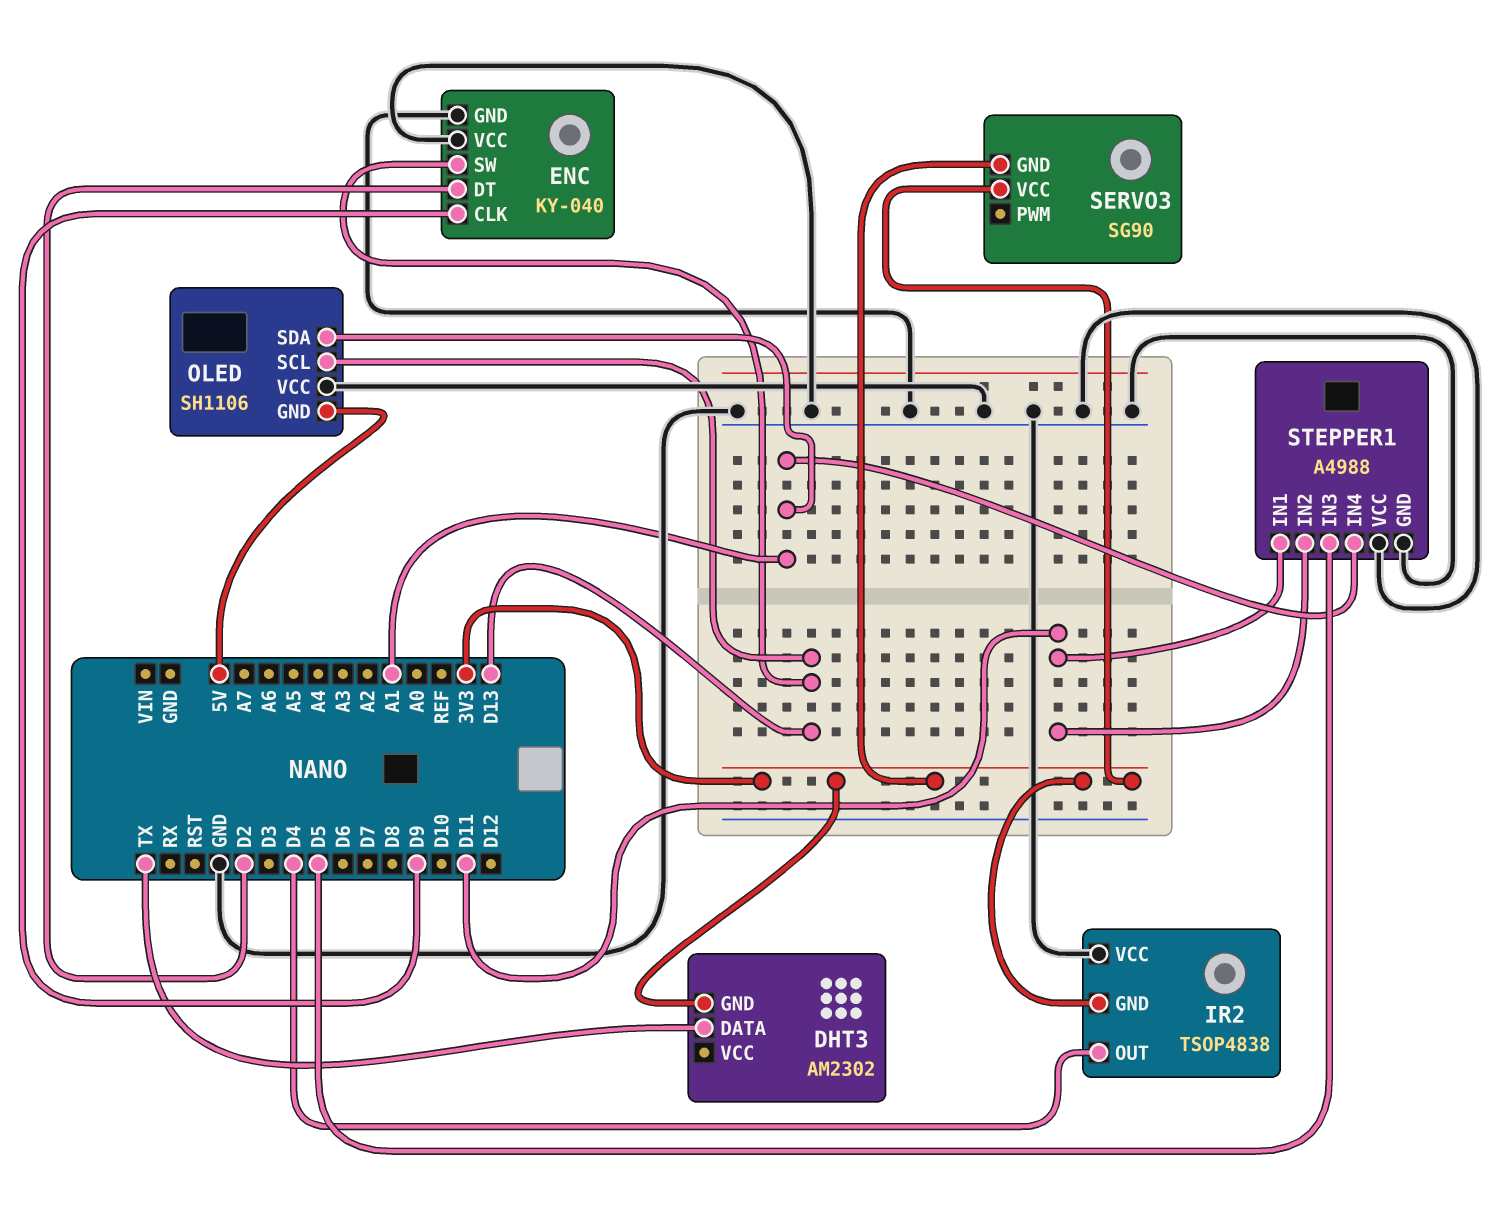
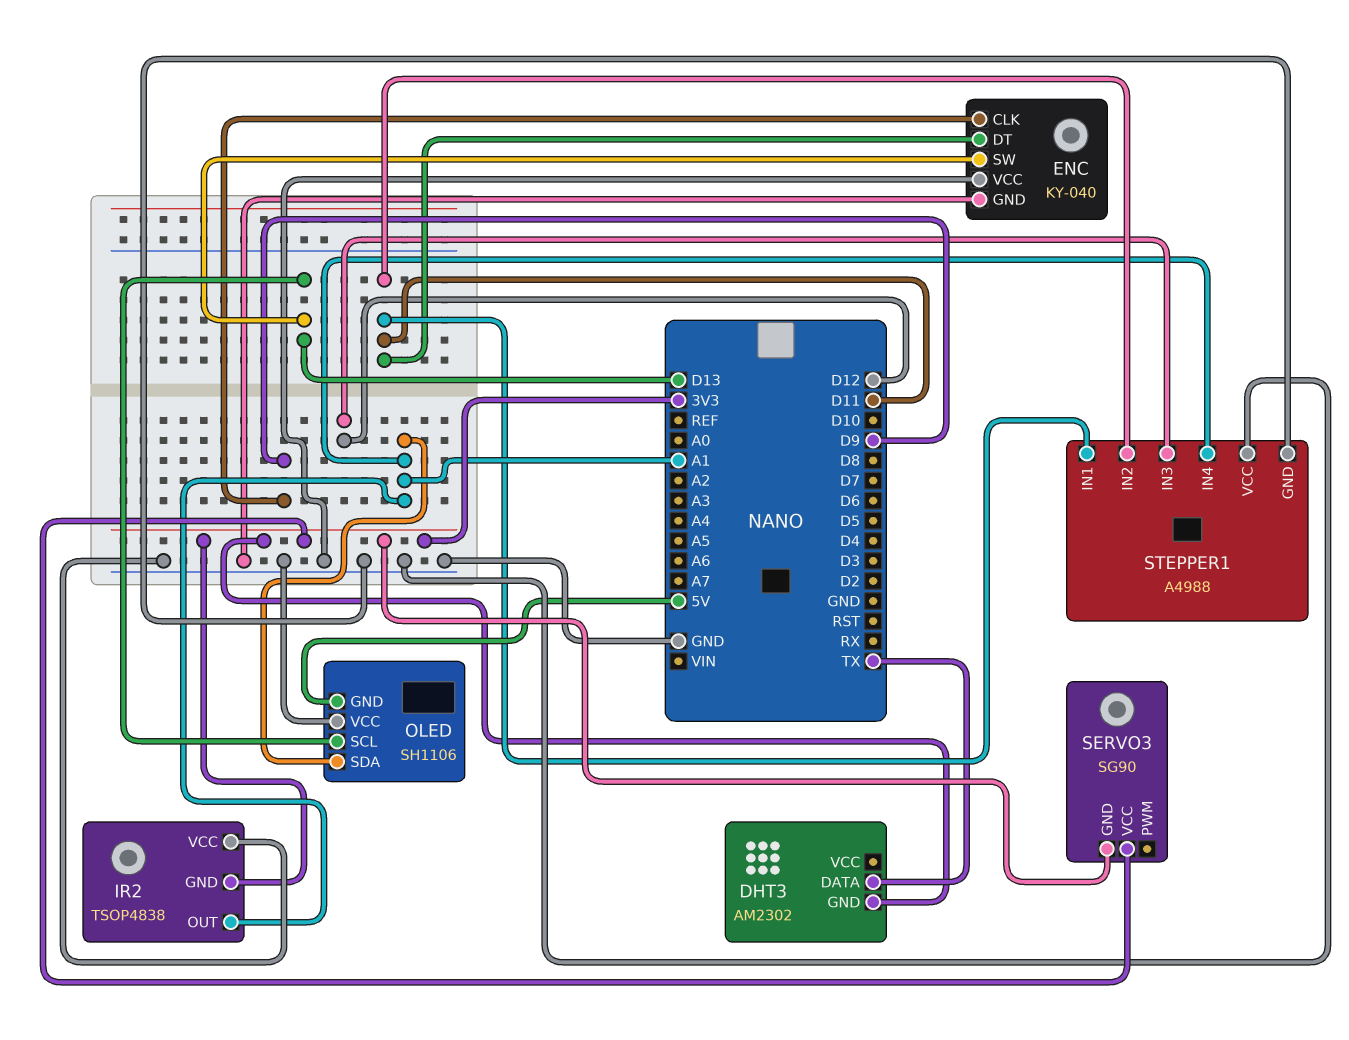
ENC pin DT: D2 -> D11
IR2 pin OUT: D4 -> A1
STEPPER1 pin IN3: D5 -> D12

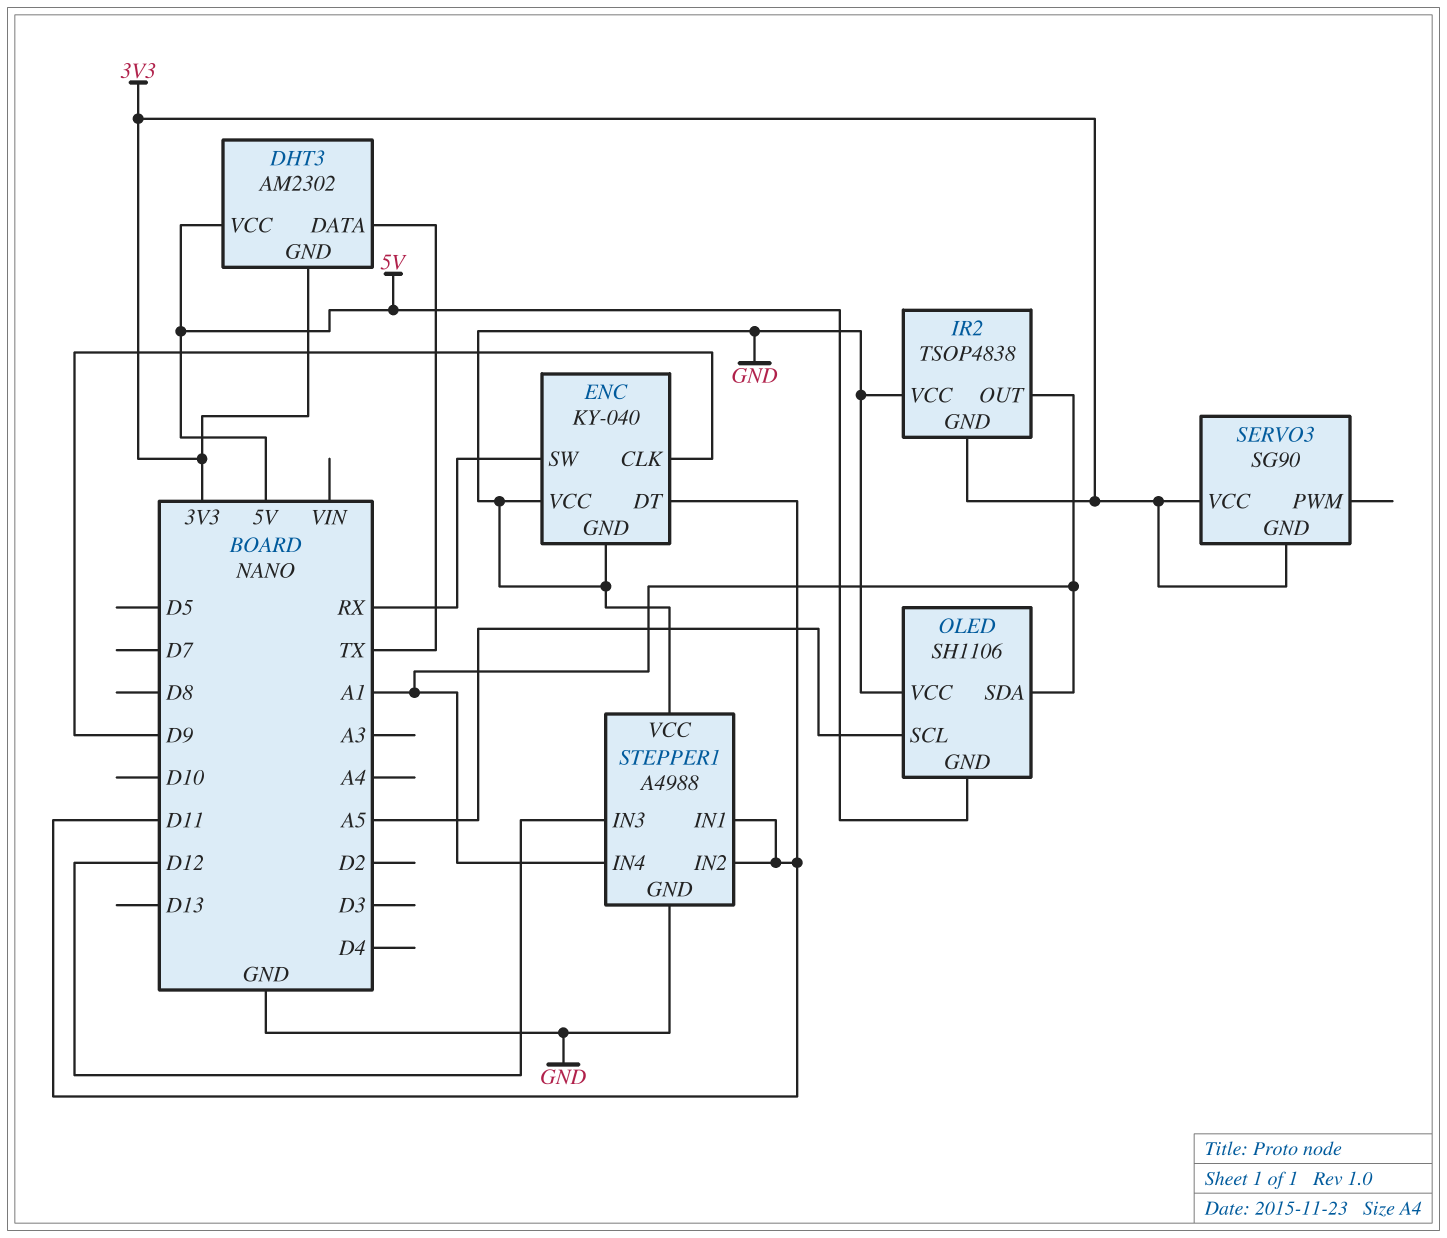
DHT3 pin VCC: none -> 5V
ENC pin SW: D13 -> RX
OLED pin SCL: D13 -> A5

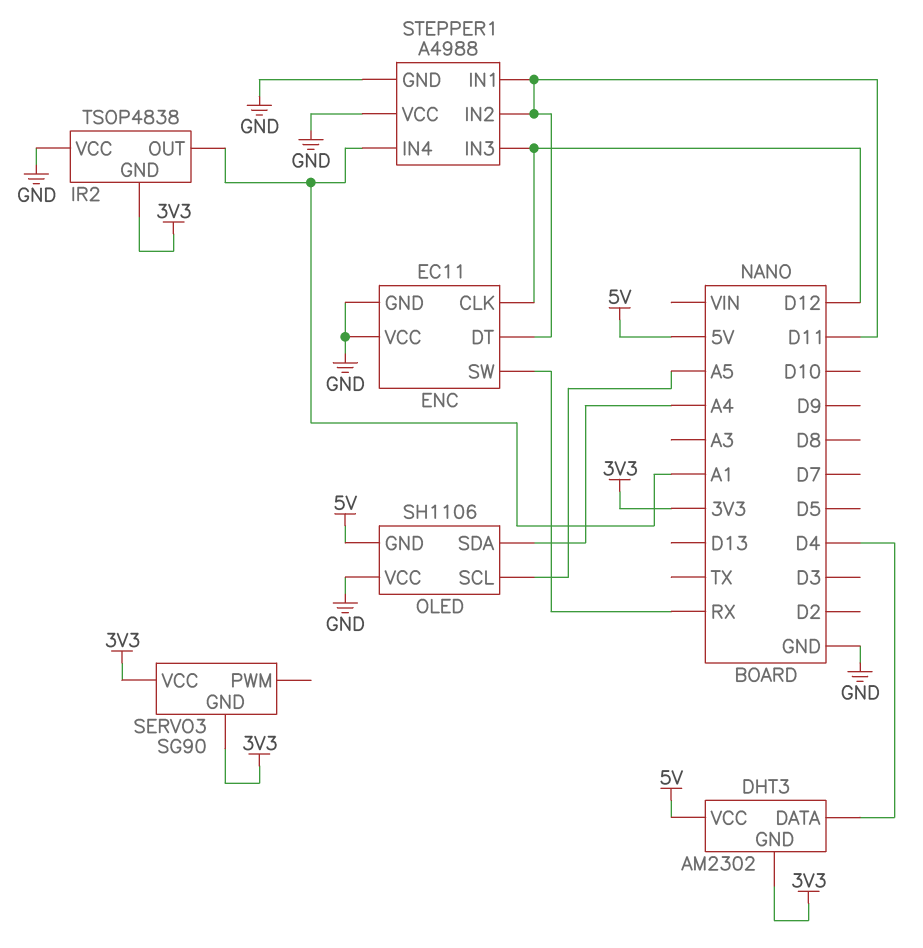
DHT3 pin DATA: TX -> D4
ENC: KY-040 -> EC11
ENC pin CLK: D9 -> D12
OLED pin SDA: A1 -> A4

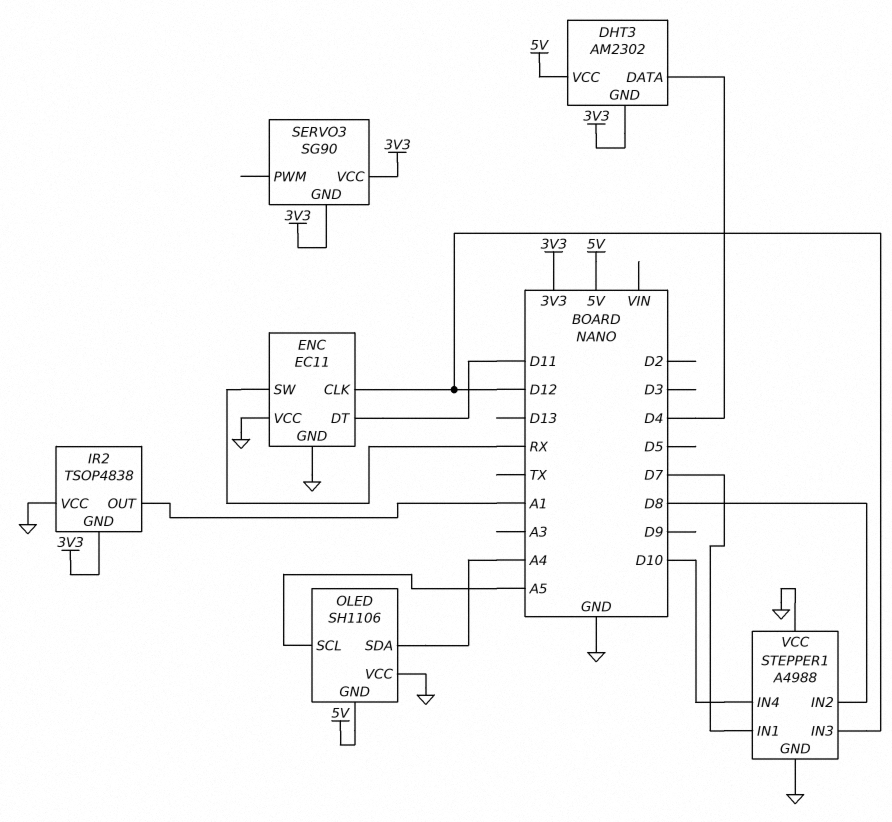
STEPPER1 pin IN1: D11 -> D7
STEPPER1 pin IN2: D11 -> D8
STEPPER1 pin IN4: A1 -> D10

